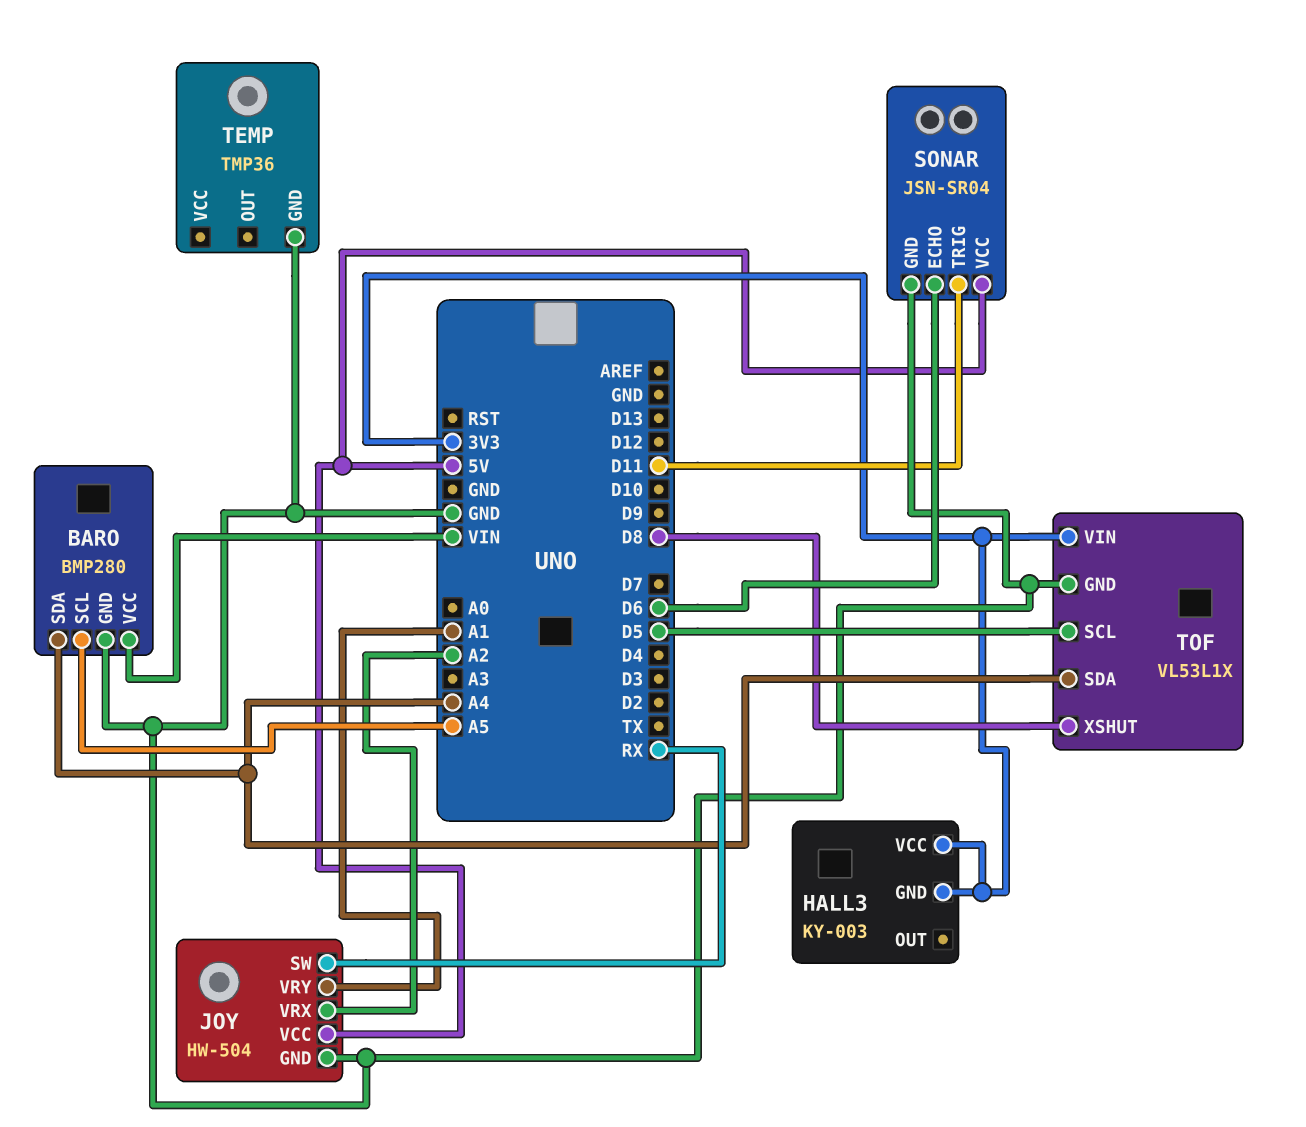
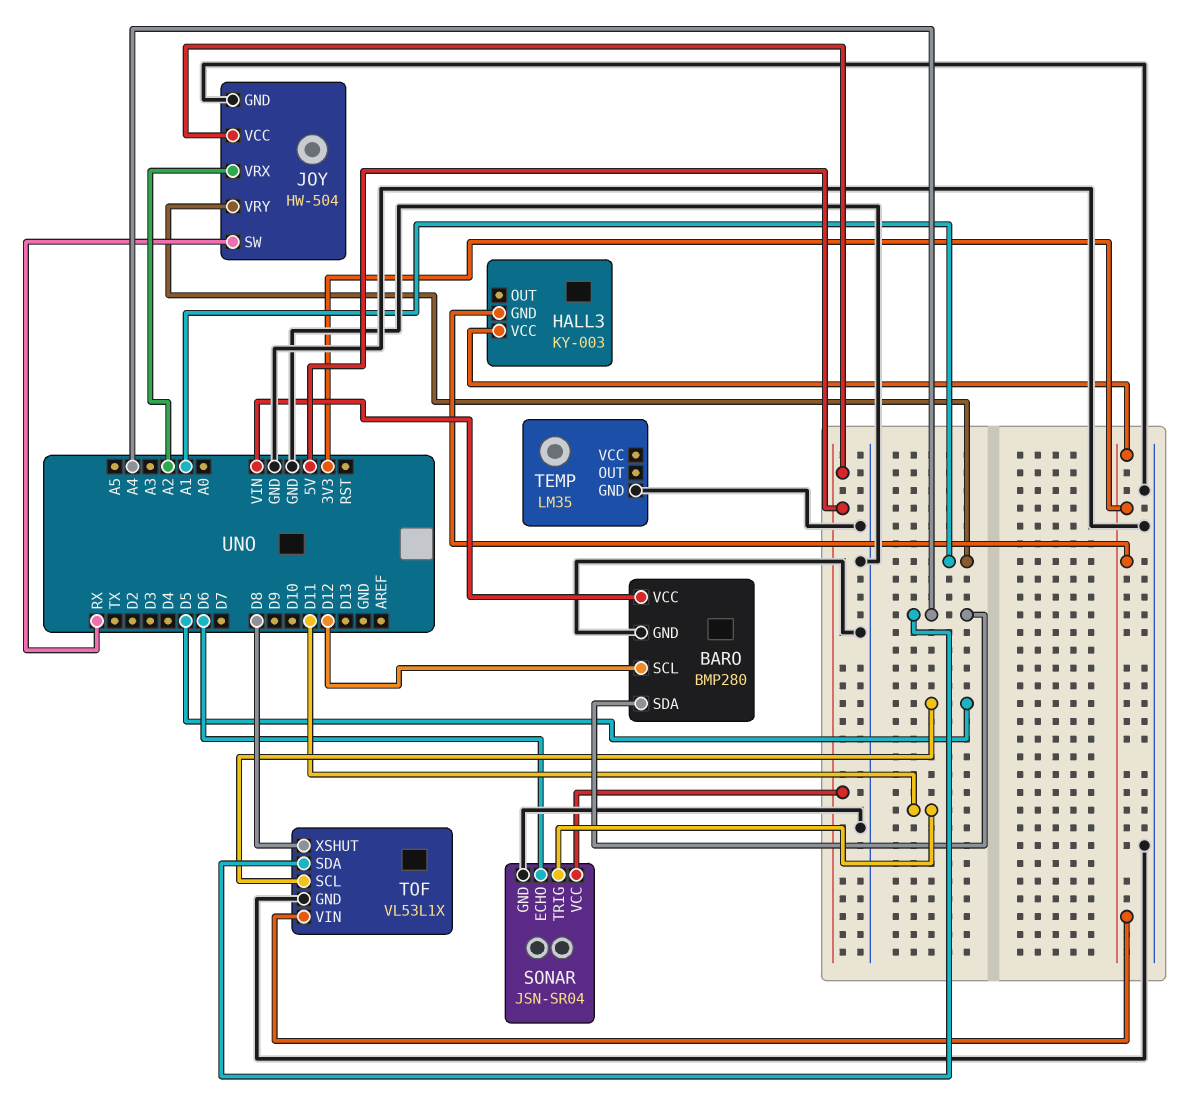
BARO pin SCL: A5 -> D12
TEMP: TMP36 -> LM35

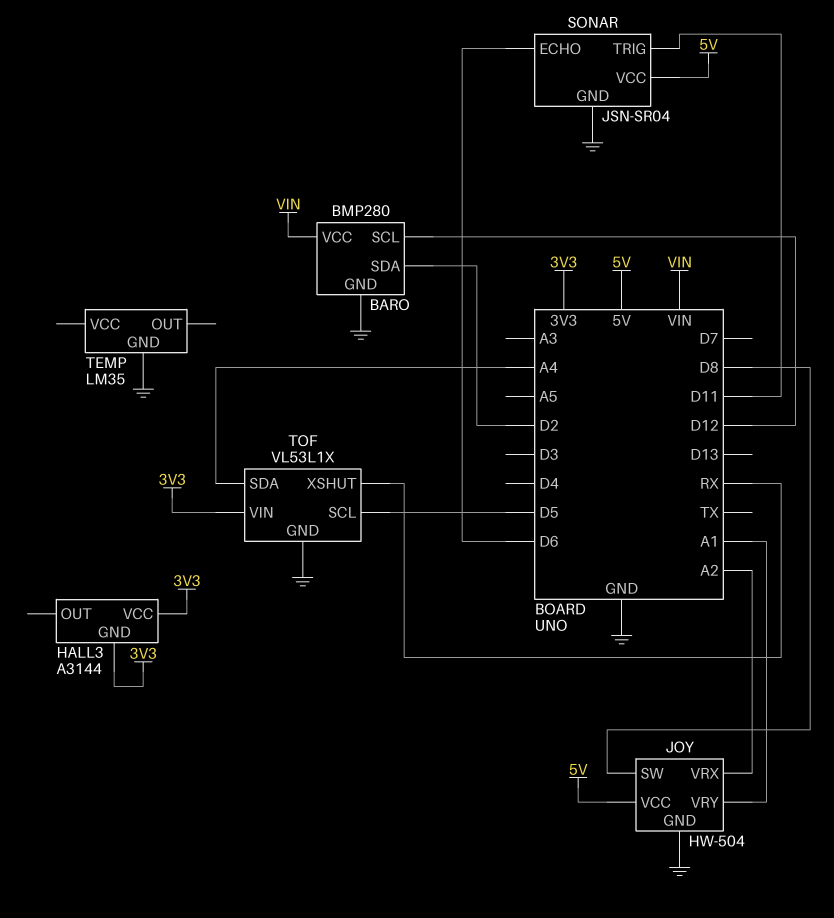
BARO pin SDA: A4 -> D2
HALL3: KY-003 -> A3144
JOY pin SW: RX -> D8
TOF pin XSHUT: D8 -> RX

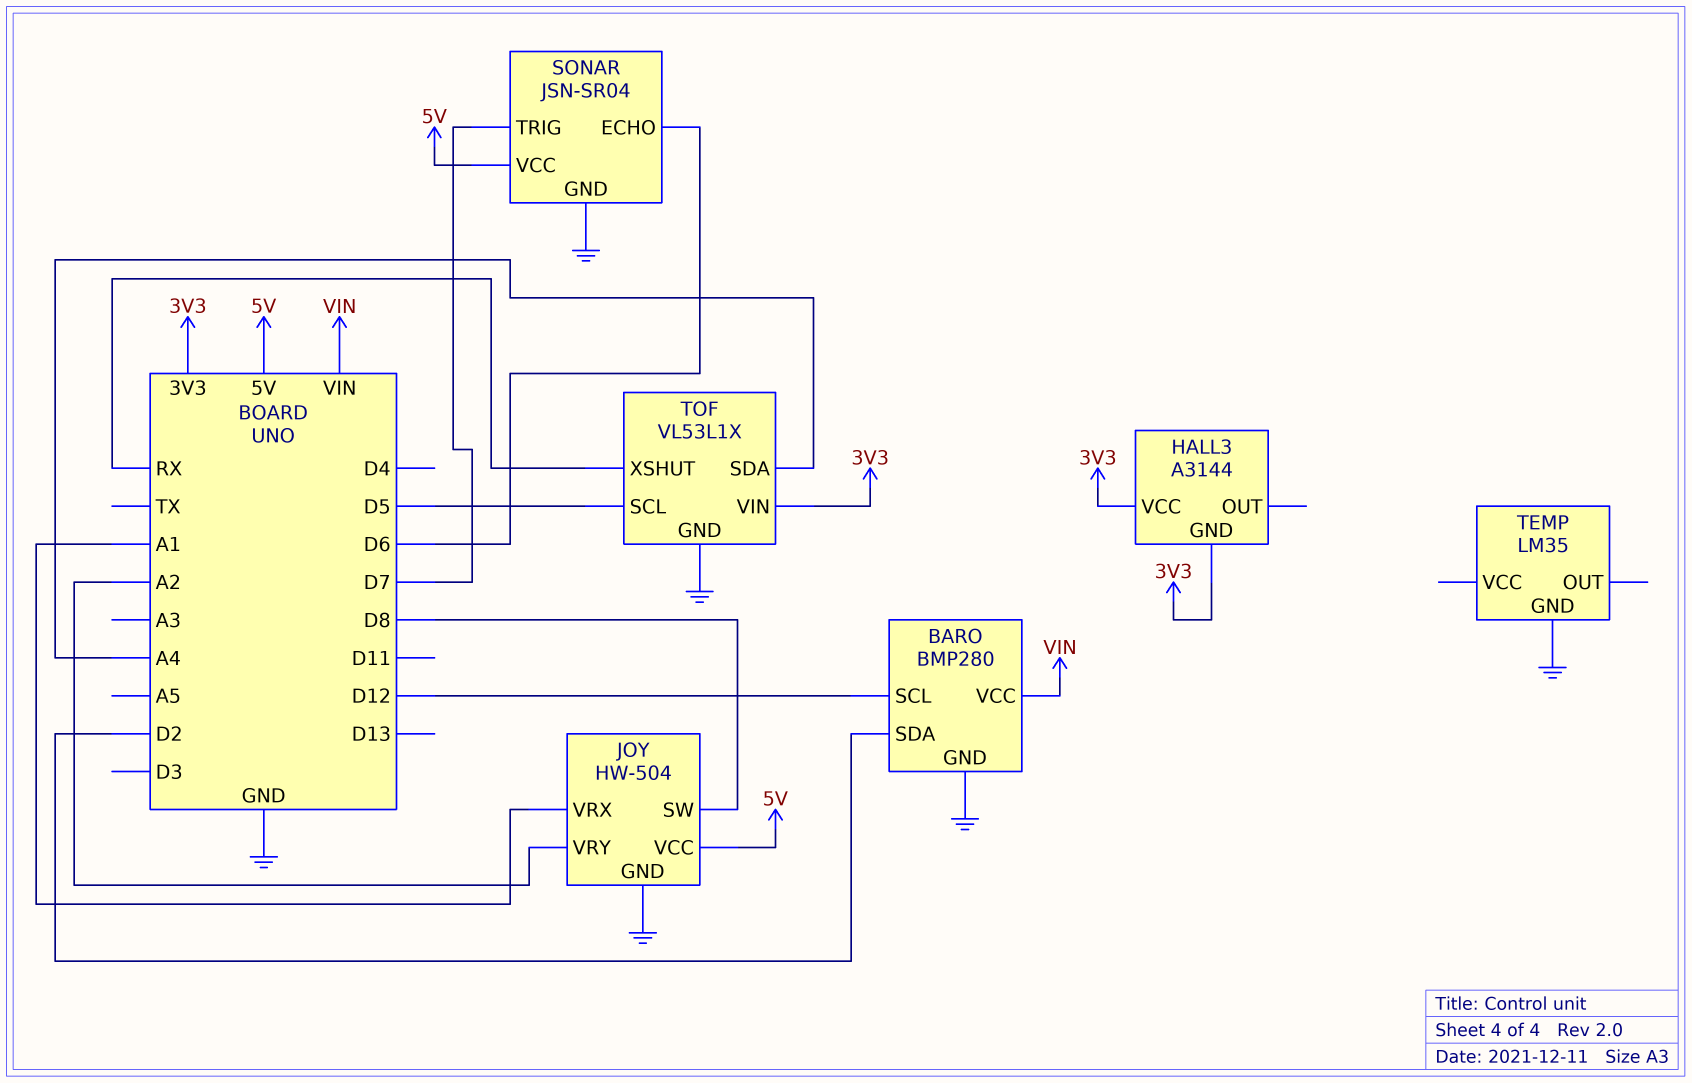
JOY pin VRX: A2 -> A1
JOY pin VRY: A1 -> A2
SONAR pin TRIG: D11 -> D7

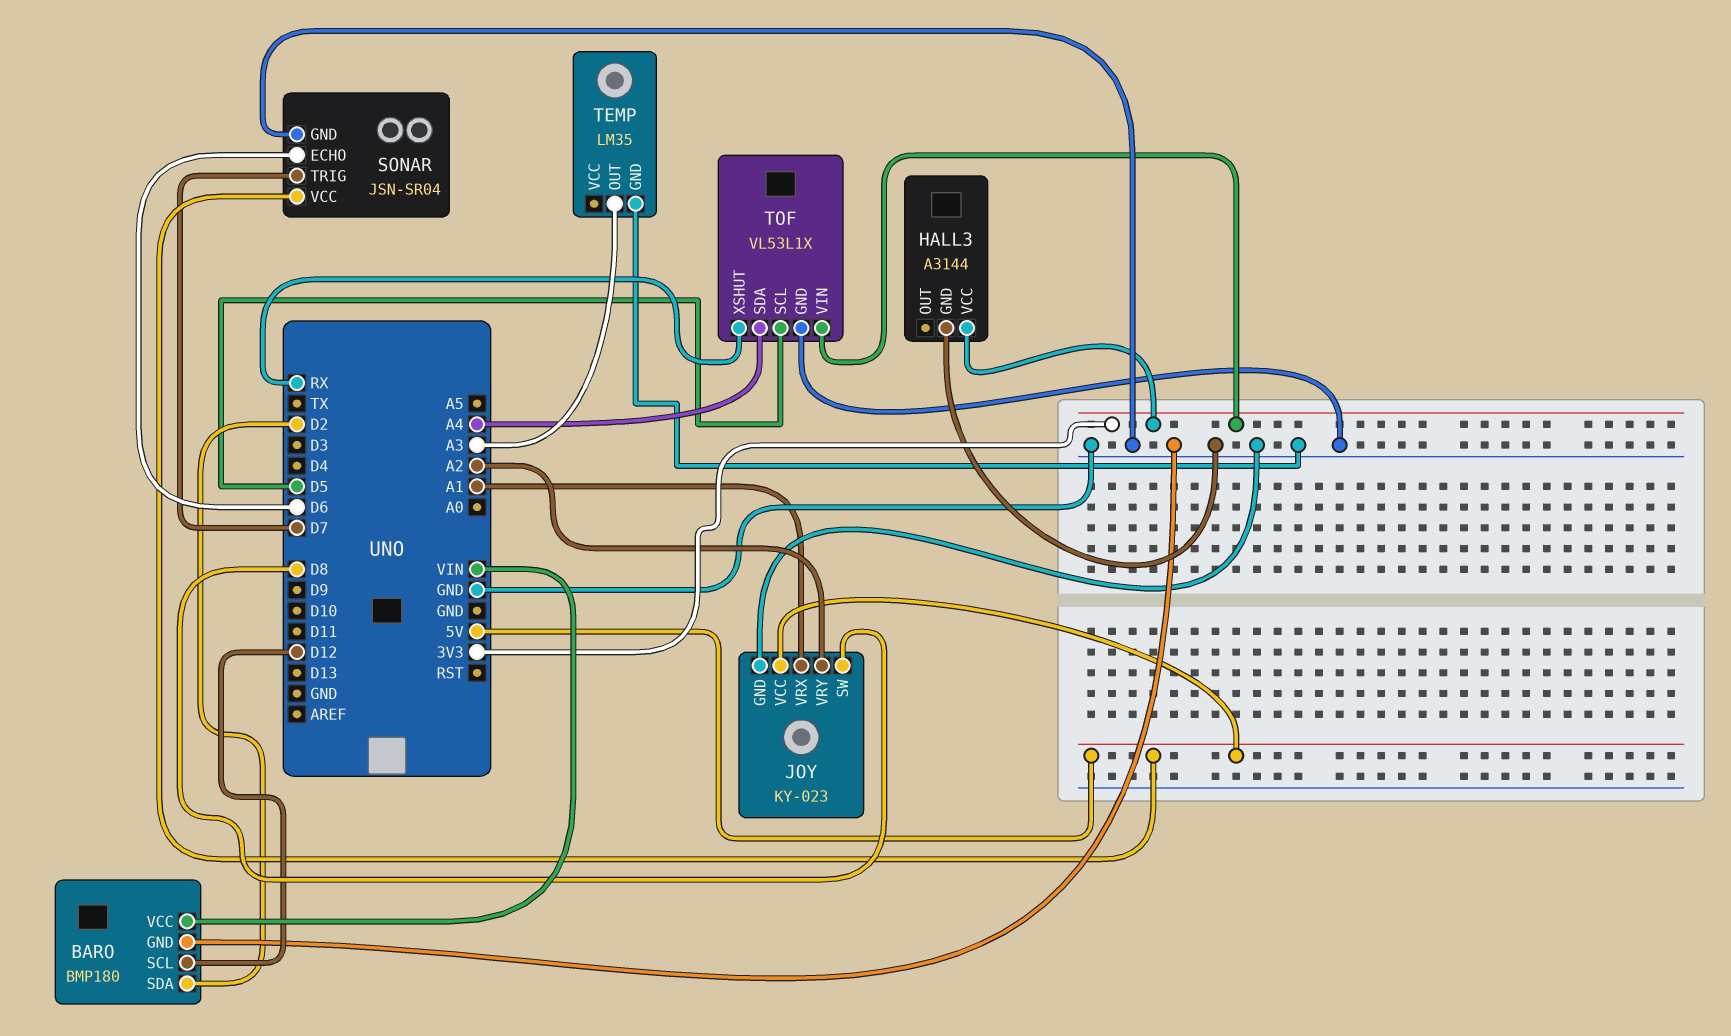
BARO: BMP280 -> BMP180
HALL3 pin GND: 3V3 -> GND
JOY: HW-504 -> KY-023
TEMP pin OUT: none -> A3

